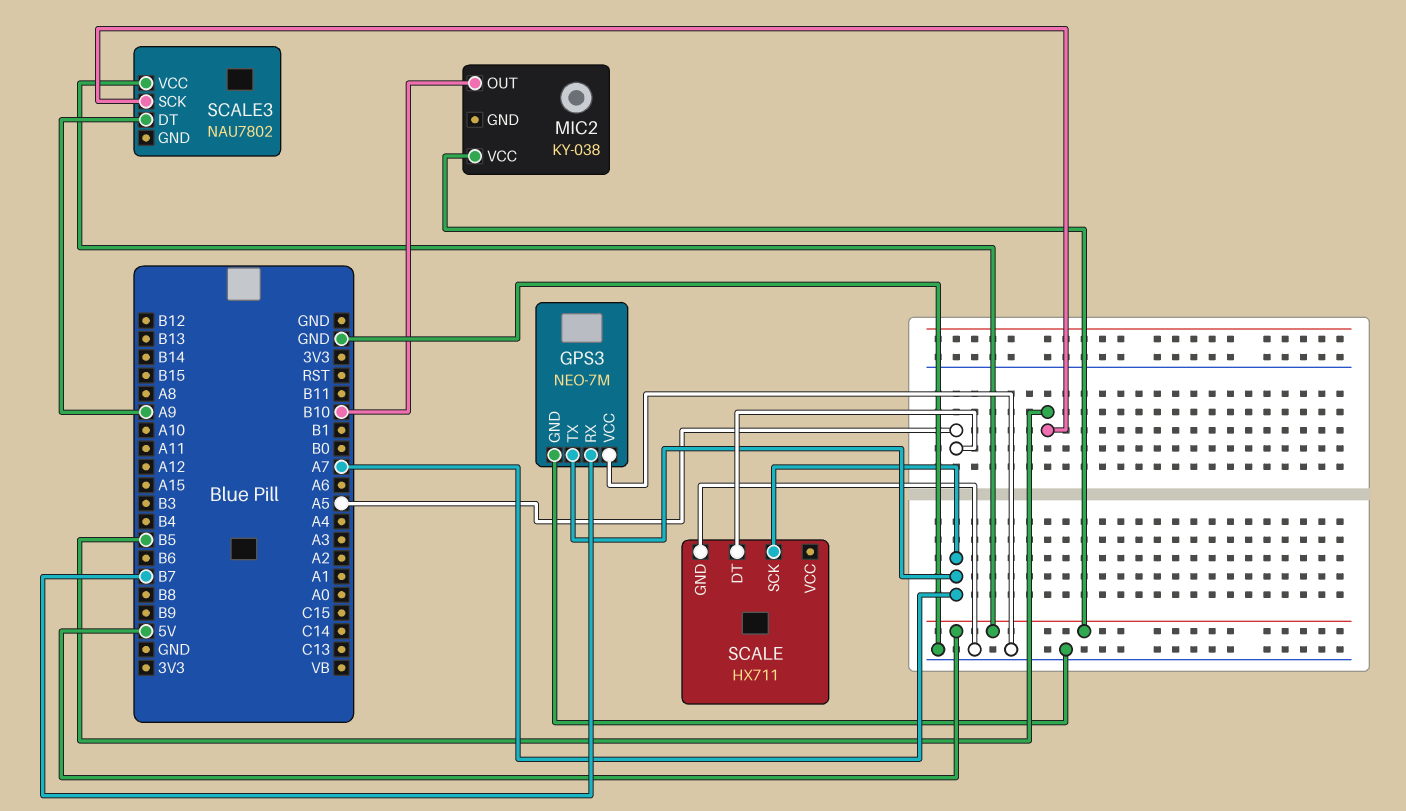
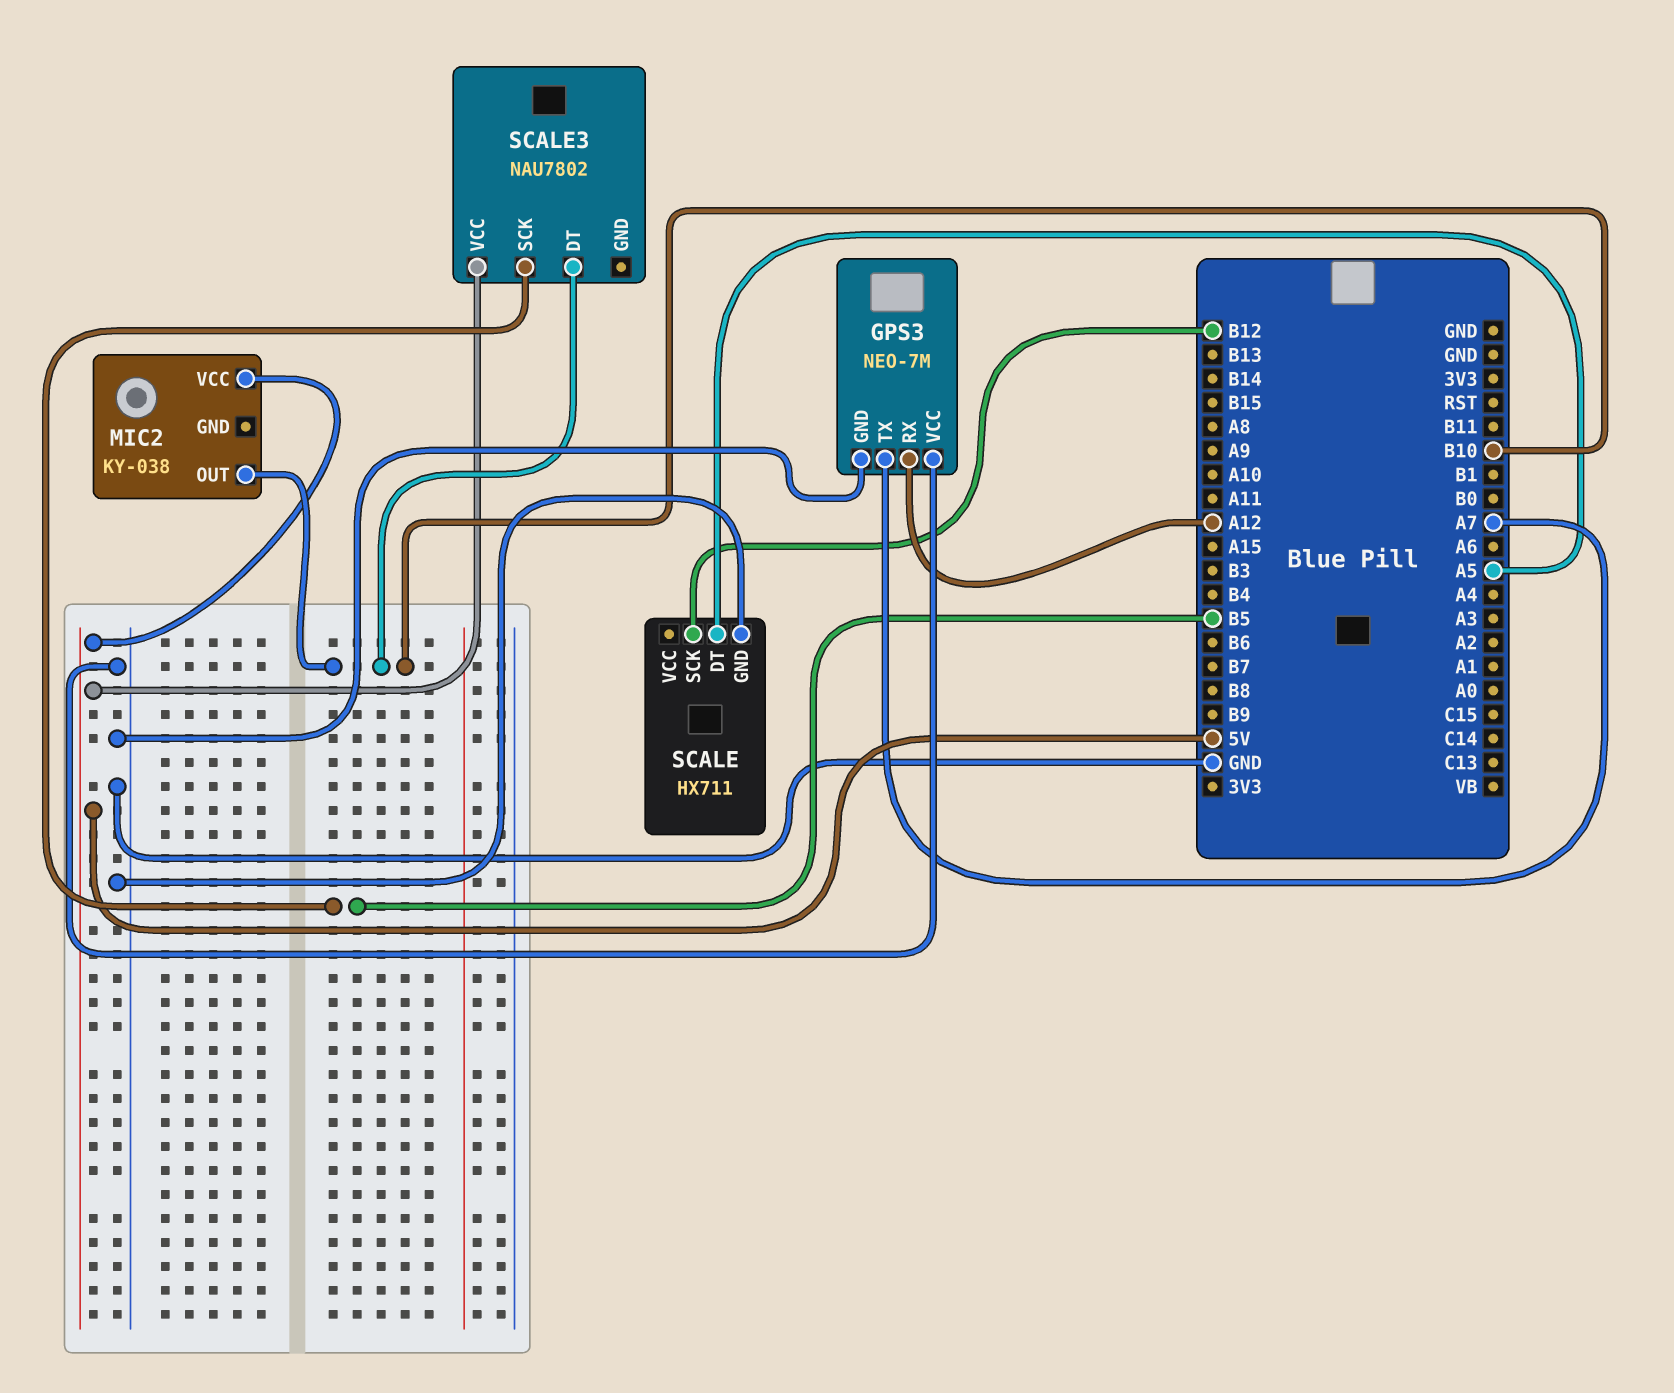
GPS3 pin RX: B7 -> A12
SCALE pin SCK: A7 -> B12
SCALE3 pin DT: A9 -> B10

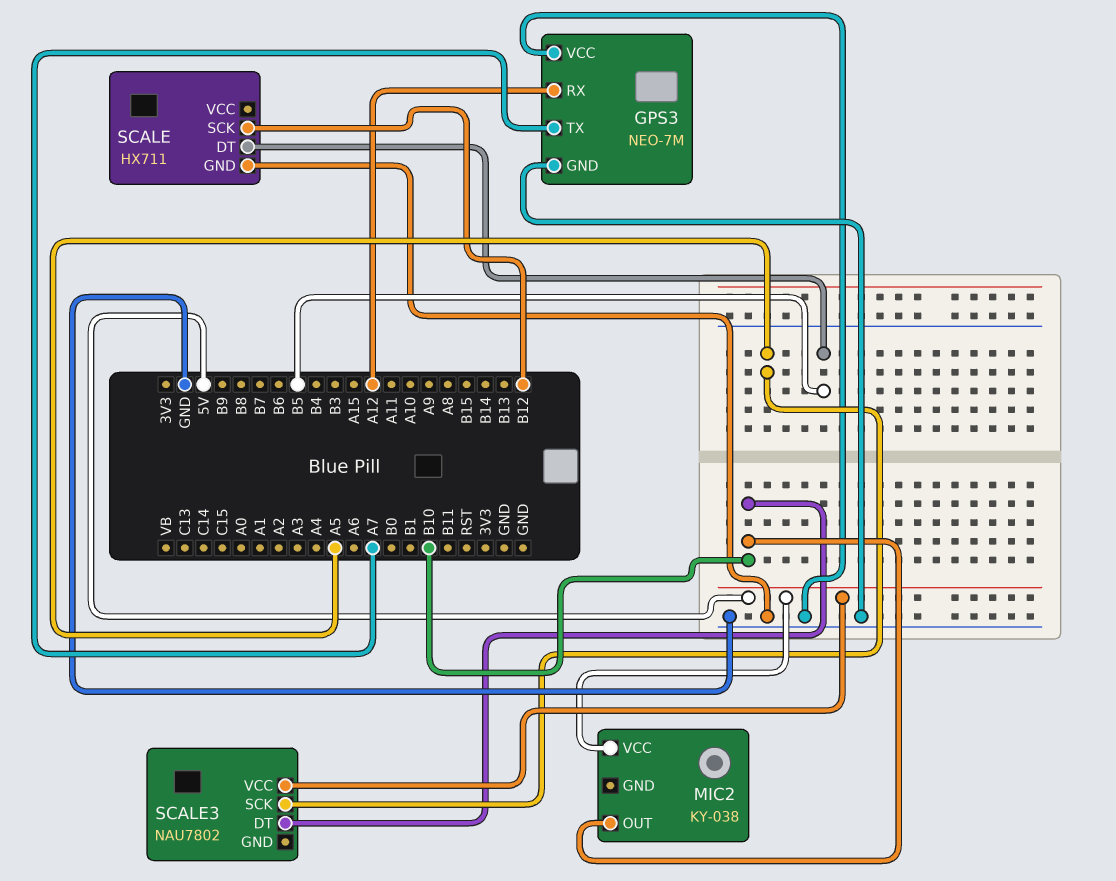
SCALE pin DT: A5 -> B5
SCALE3 pin SCK: B5 -> A5

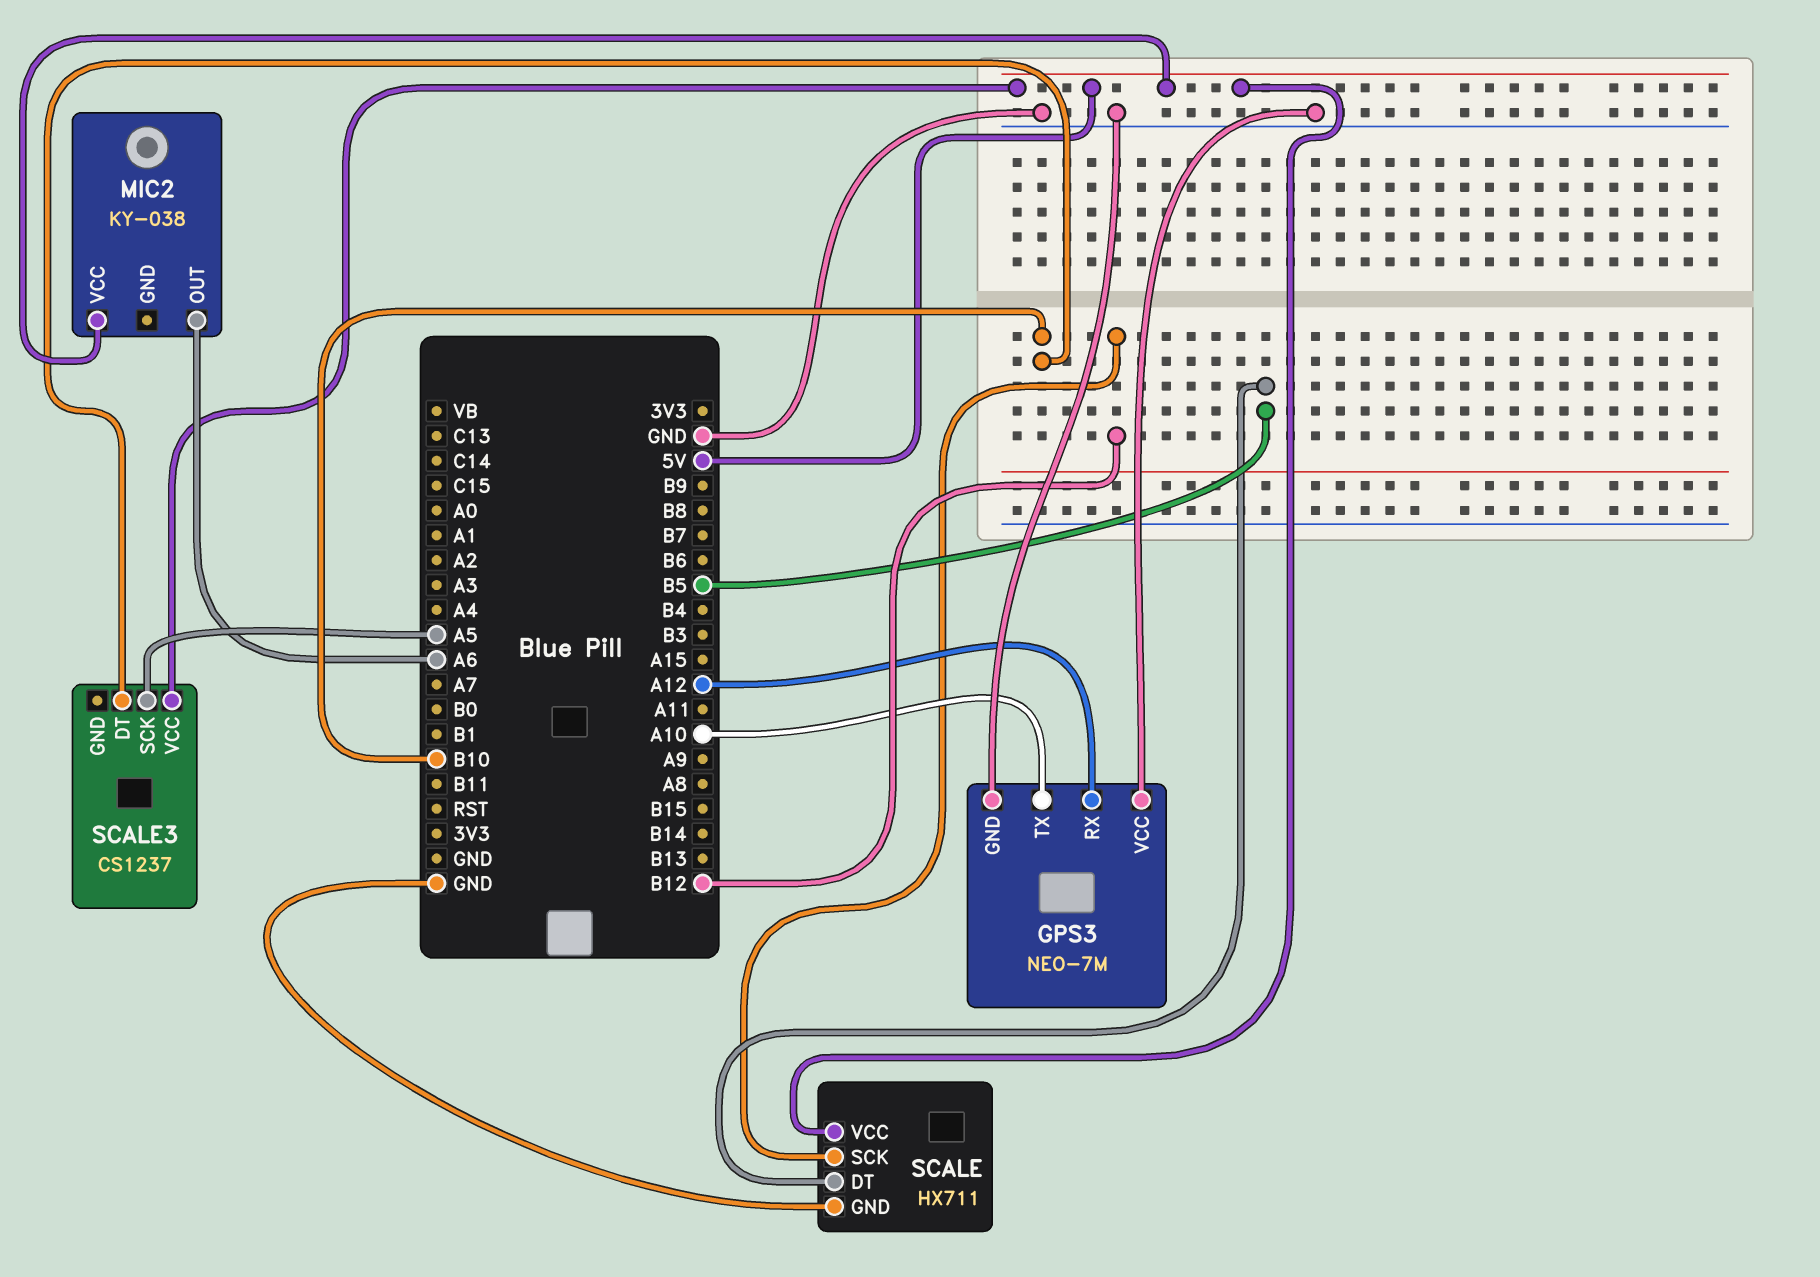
GPS3 pin TX: A7 -> A10
MIC2 pin OUT: B10 -> A6
SCALE pin VCC: none -> 5V
SCALE3: NAU7802 -> CS1237

